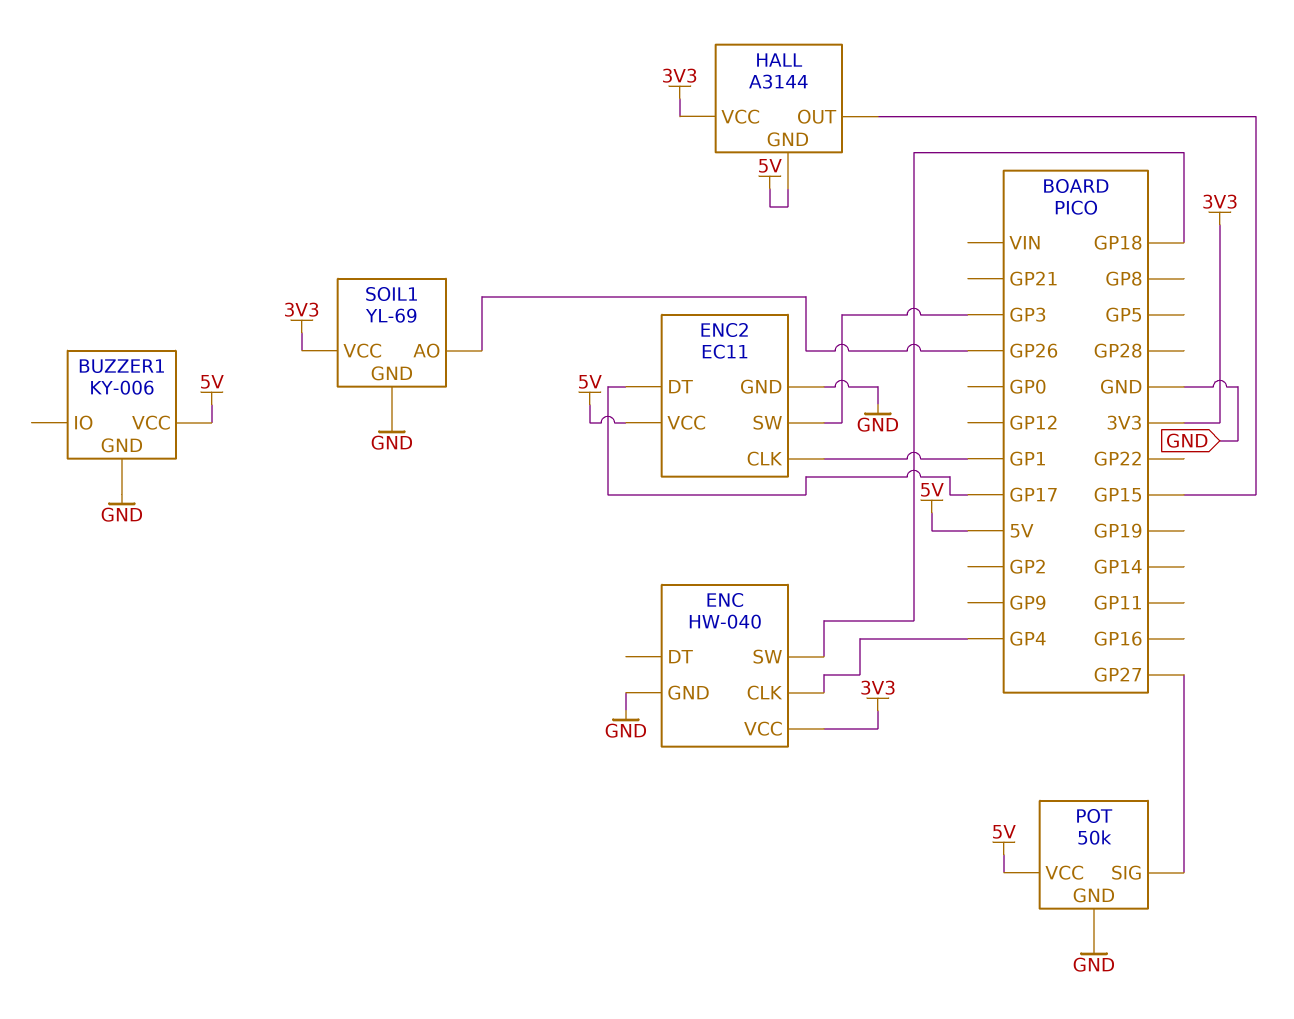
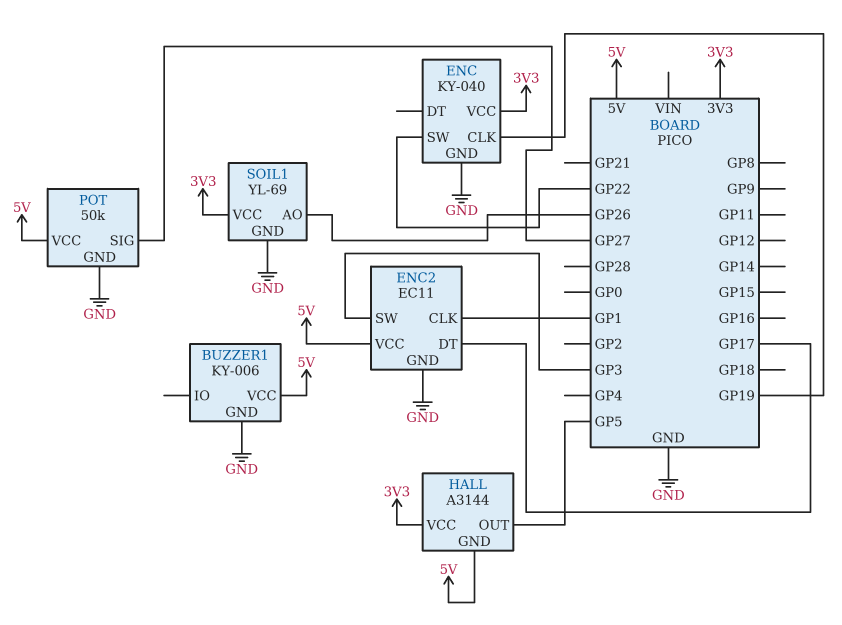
ENC: HW-040 -> KY-040
ENC pin CLK: GP4 -> GP19
ENC pin SW: GP18 -> GP22
HALL pin OUT: GP15 -> GP5

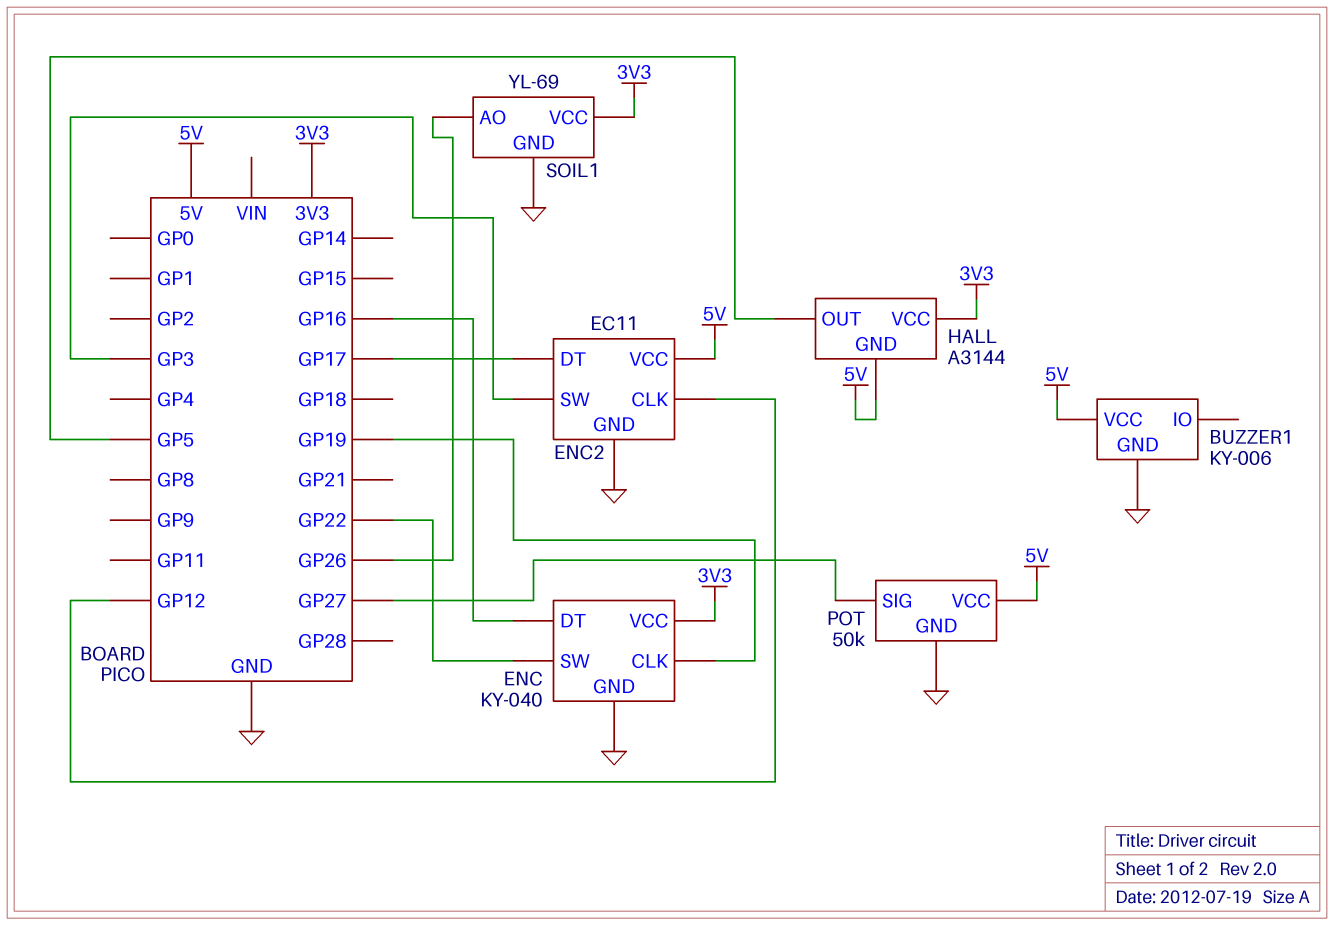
ENC pin DT: none -> GP16
ENC2 pin CLK: GP1 -> GP12

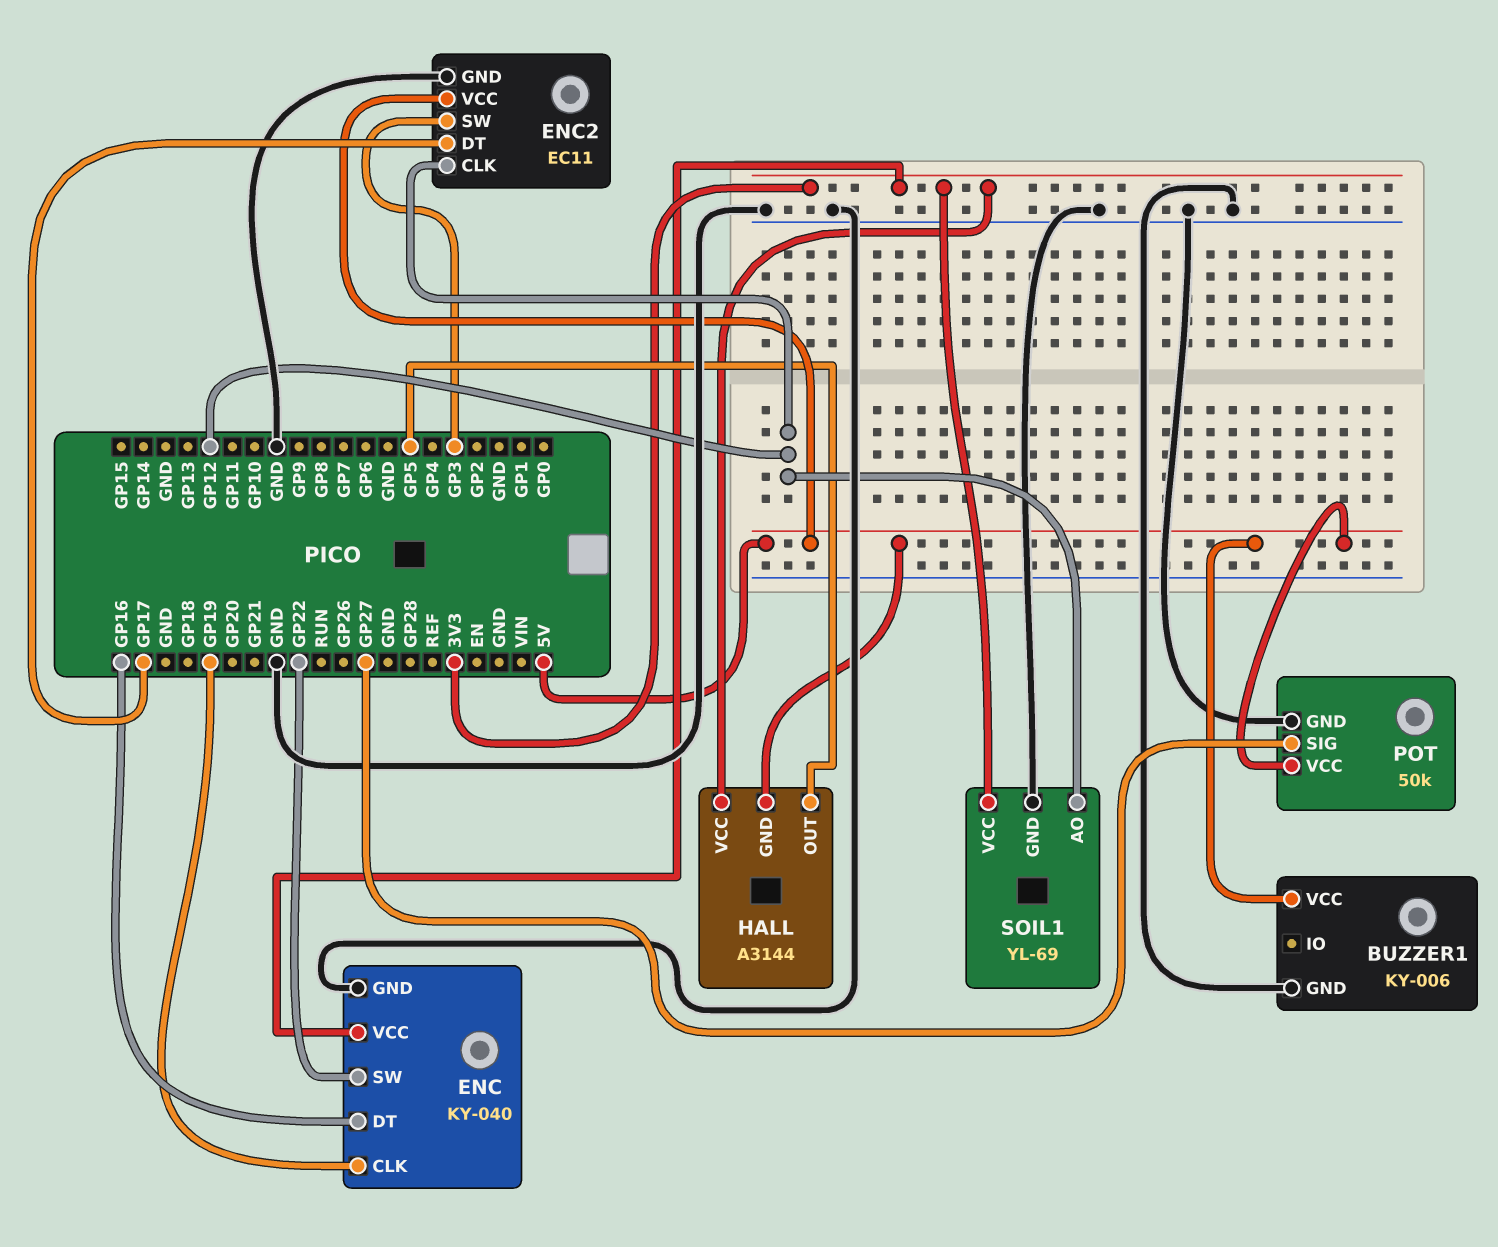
SOIL1 pin AO: GP26 -> GP12

